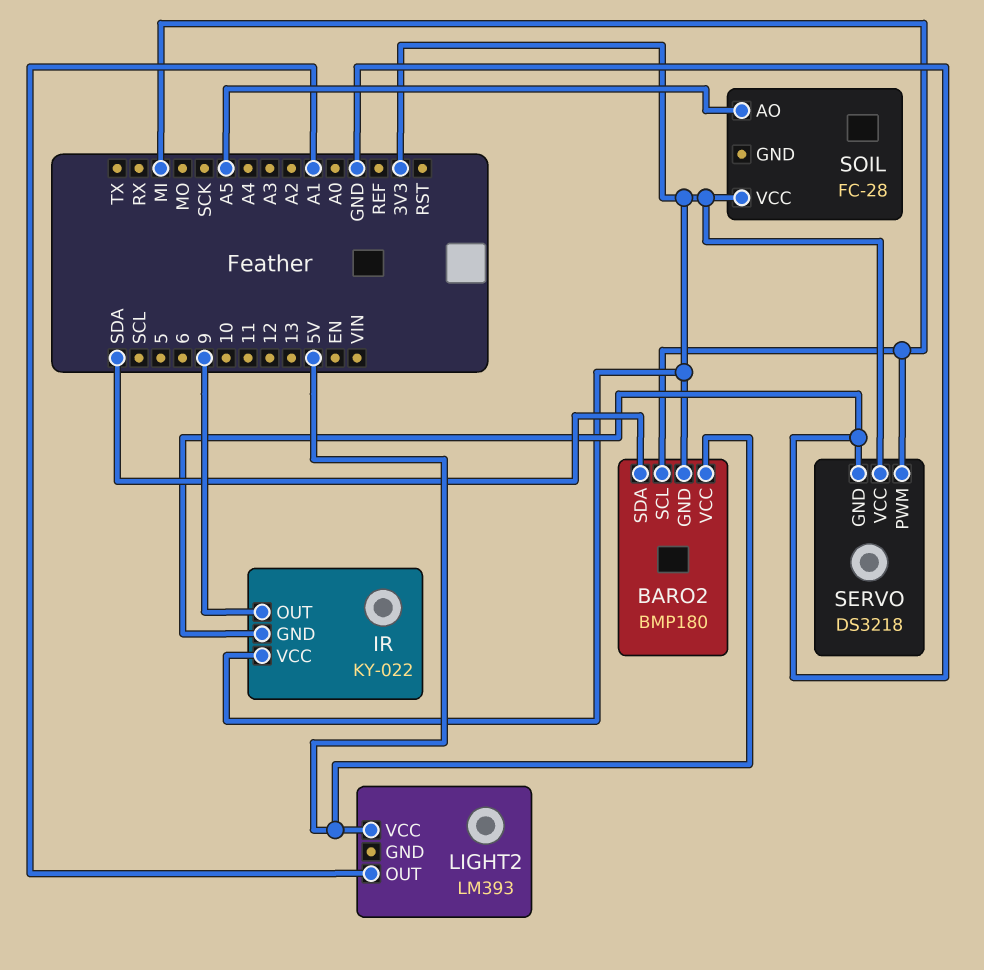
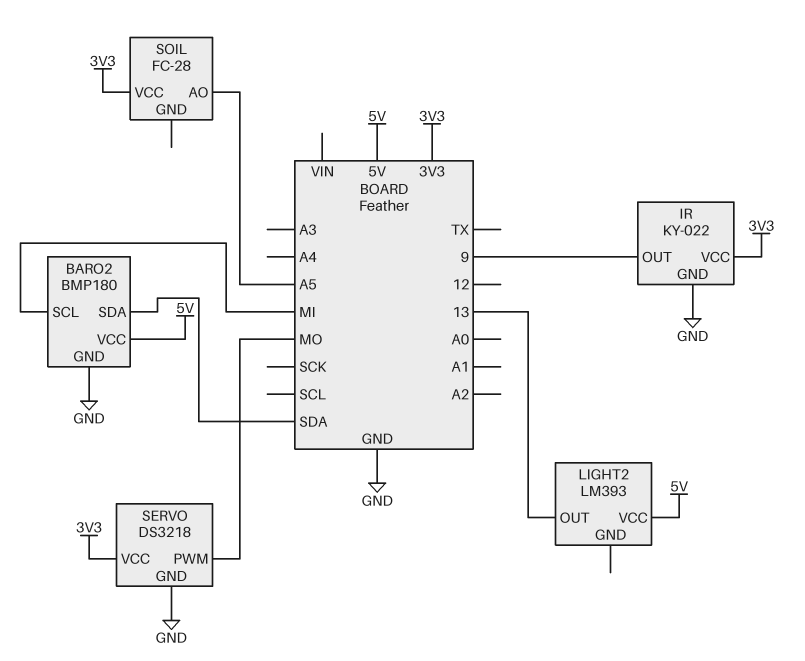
BARO2 pin GND: 3V3 -> GND
LIGHT2 pin OUT: A1 -> 13
SERVO pin PWM: MI -> MO

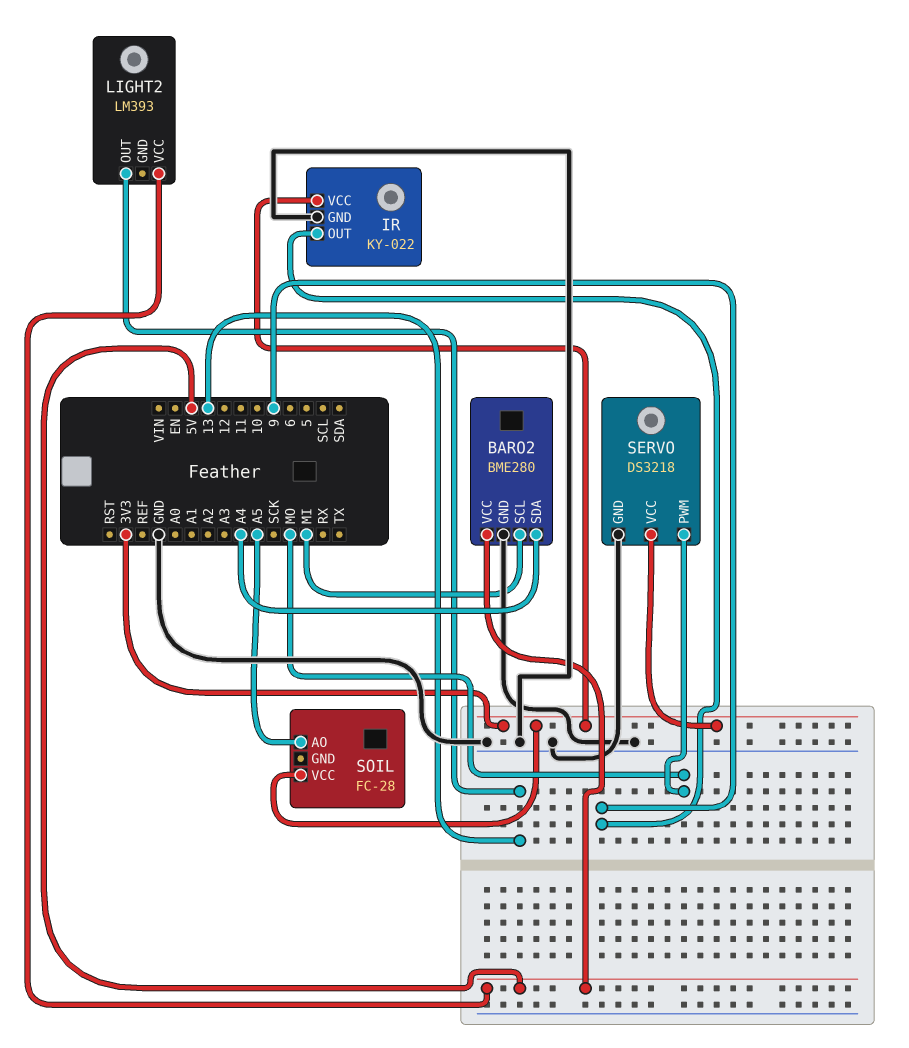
BARO2: BMP180 -> BME280
BARO2 pin SDA: SDA -> A4

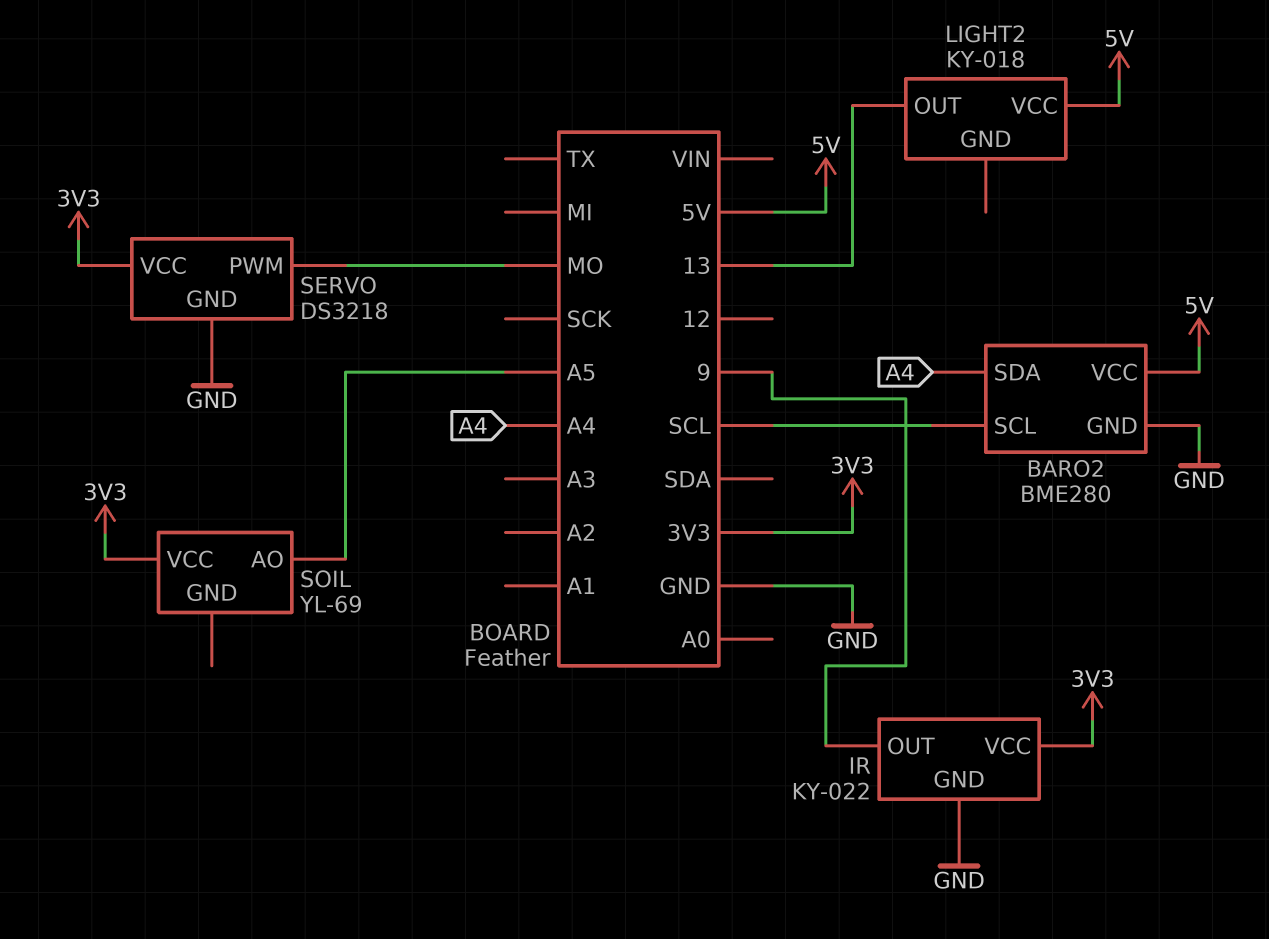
BARO2 pin SCL: MI -> SCL
LIGHT2: LM393 -> KY-018
SOIL: FC-28 -> YL-69

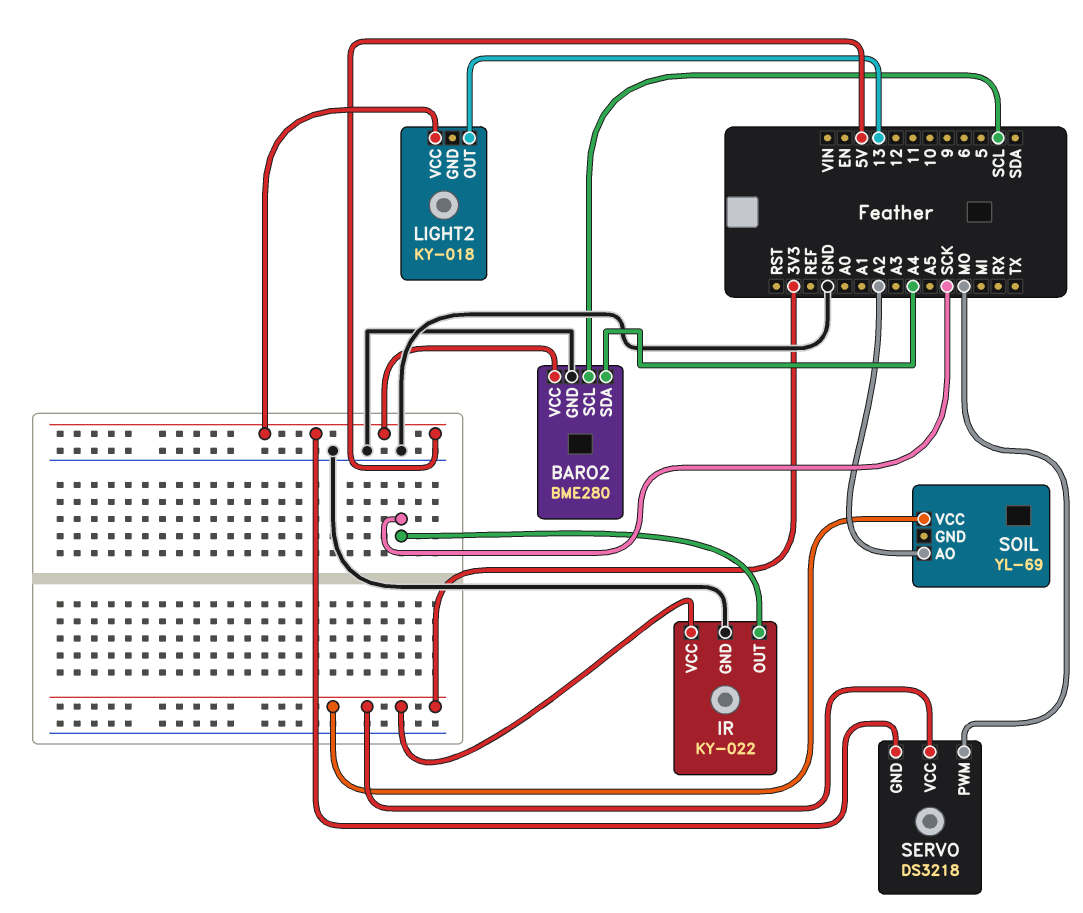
IR pin OUT: 9 -> SCK
SERVO pin GND: GND -> 5V
SOIL pin AO: A5 -> A2

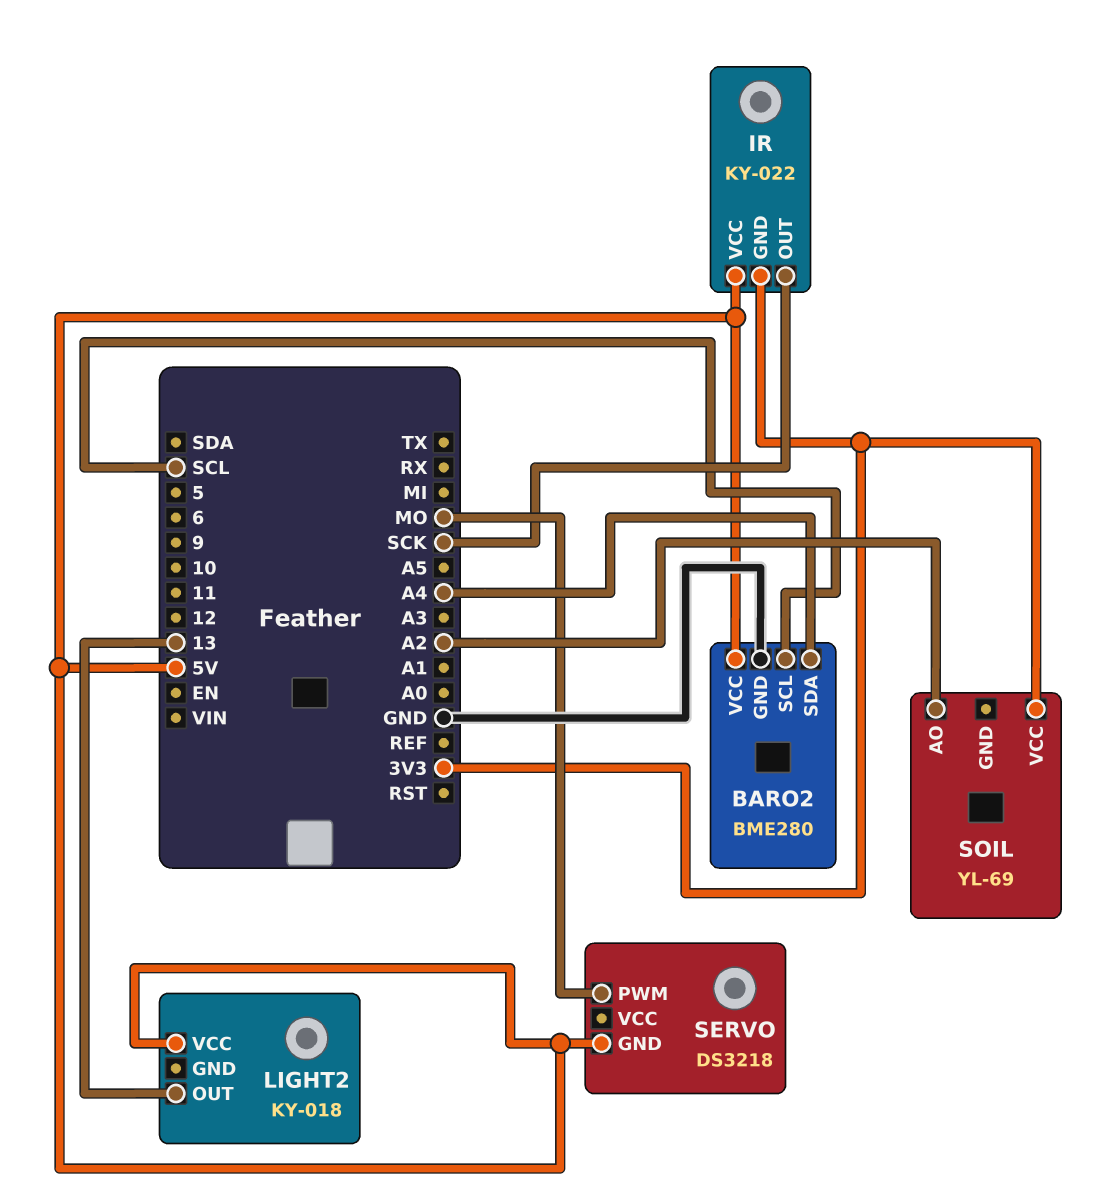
IR pin GND: GND -> 3V3
IR pin VCC: 3V3 -> 5V
SERVO pin VCC: 3V3 -> none

